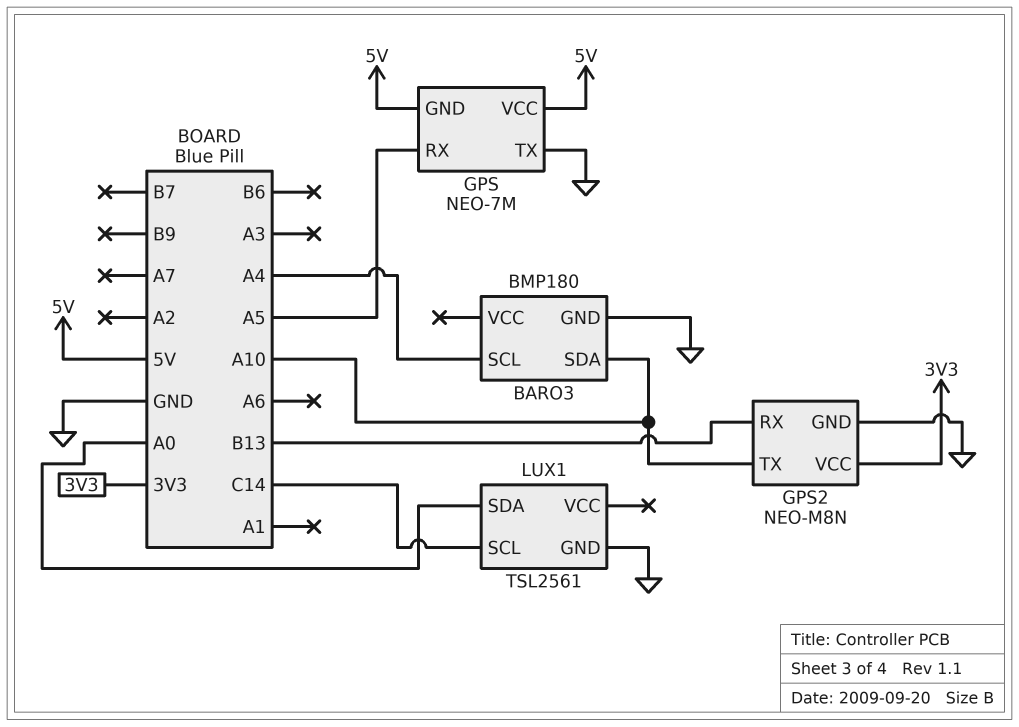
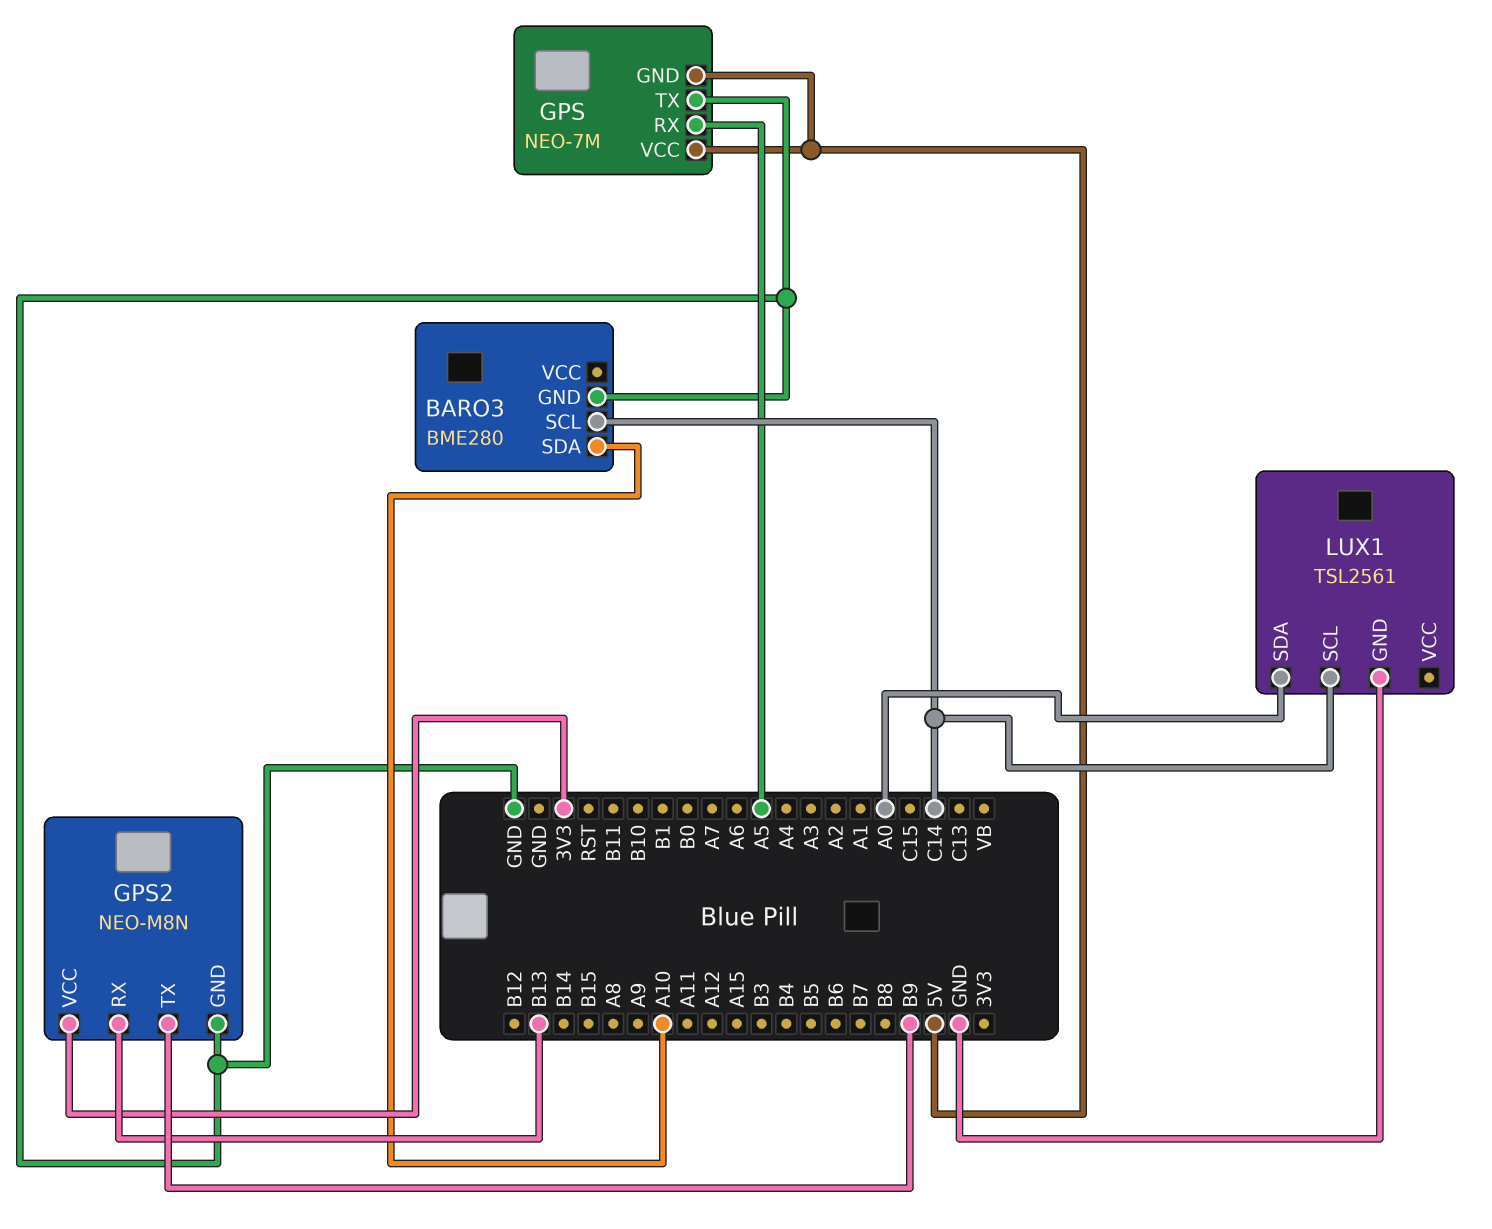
BARO3: BMP180 -> BME280
BARO3 pin SCL: A4 -> C14
GPS2 pin TX: A10 -> B9

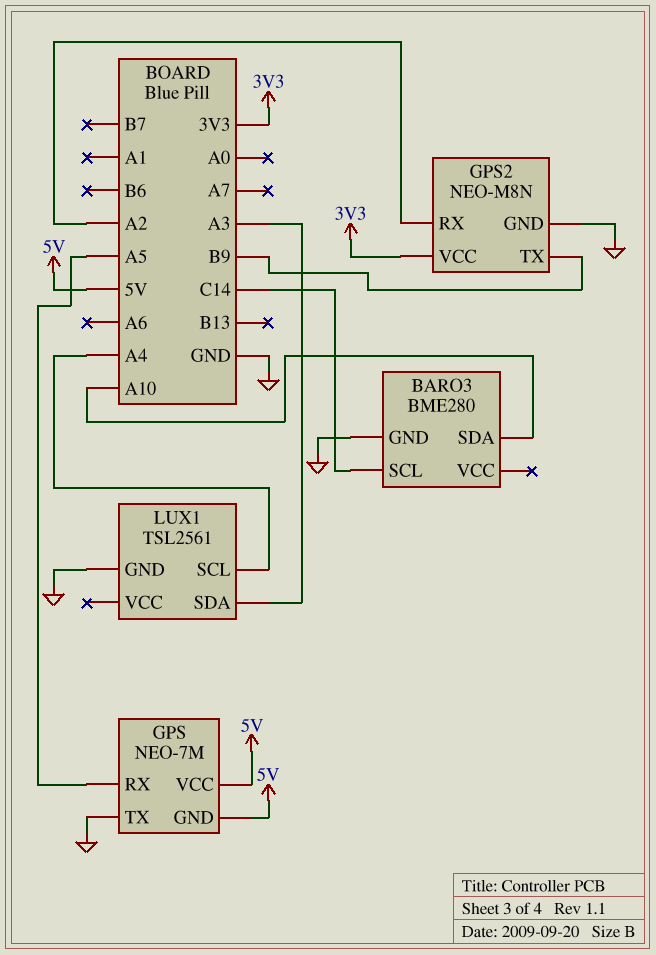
GPS2 pin RX: B13 -> A2
LUX1 pin SCL: C14 -> A4
LUX1 pin SDA: A0 -> A3

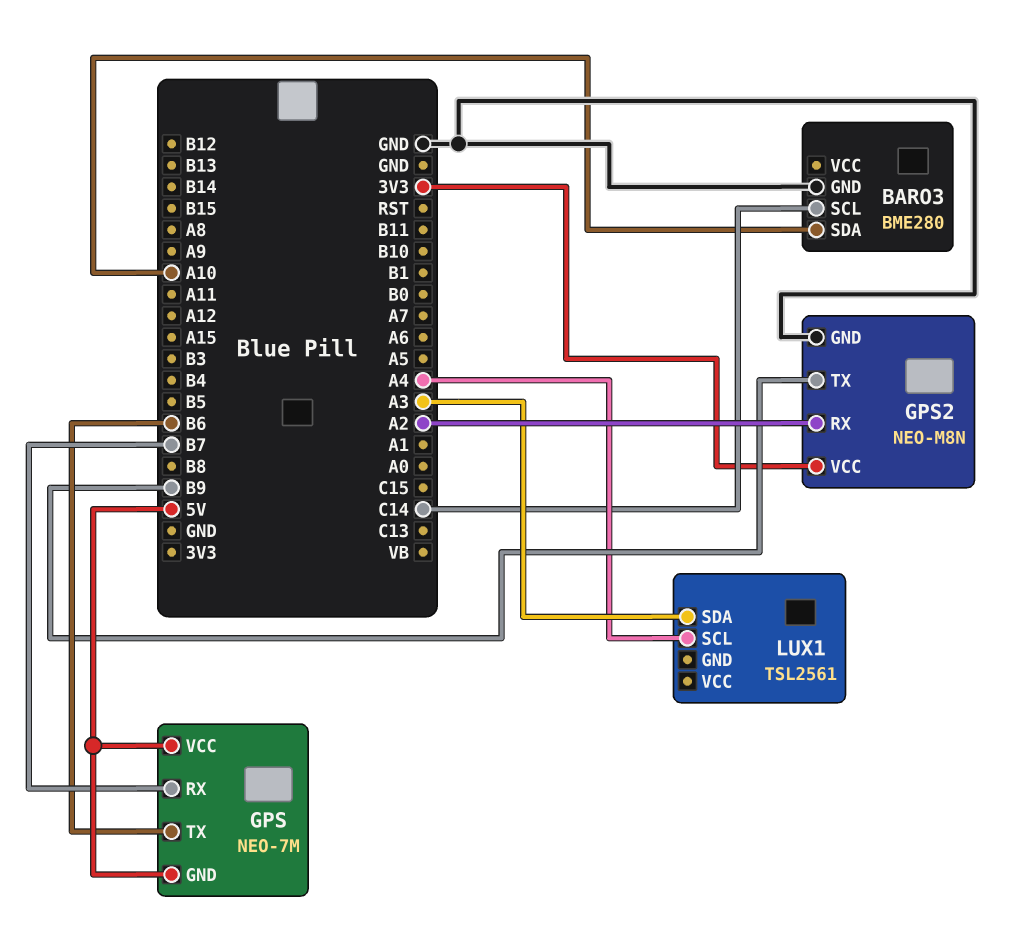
GPS pin RX: A5 -> B7
GPS pin TX: GND -> B6
LUX1 pin GND: GND -> none

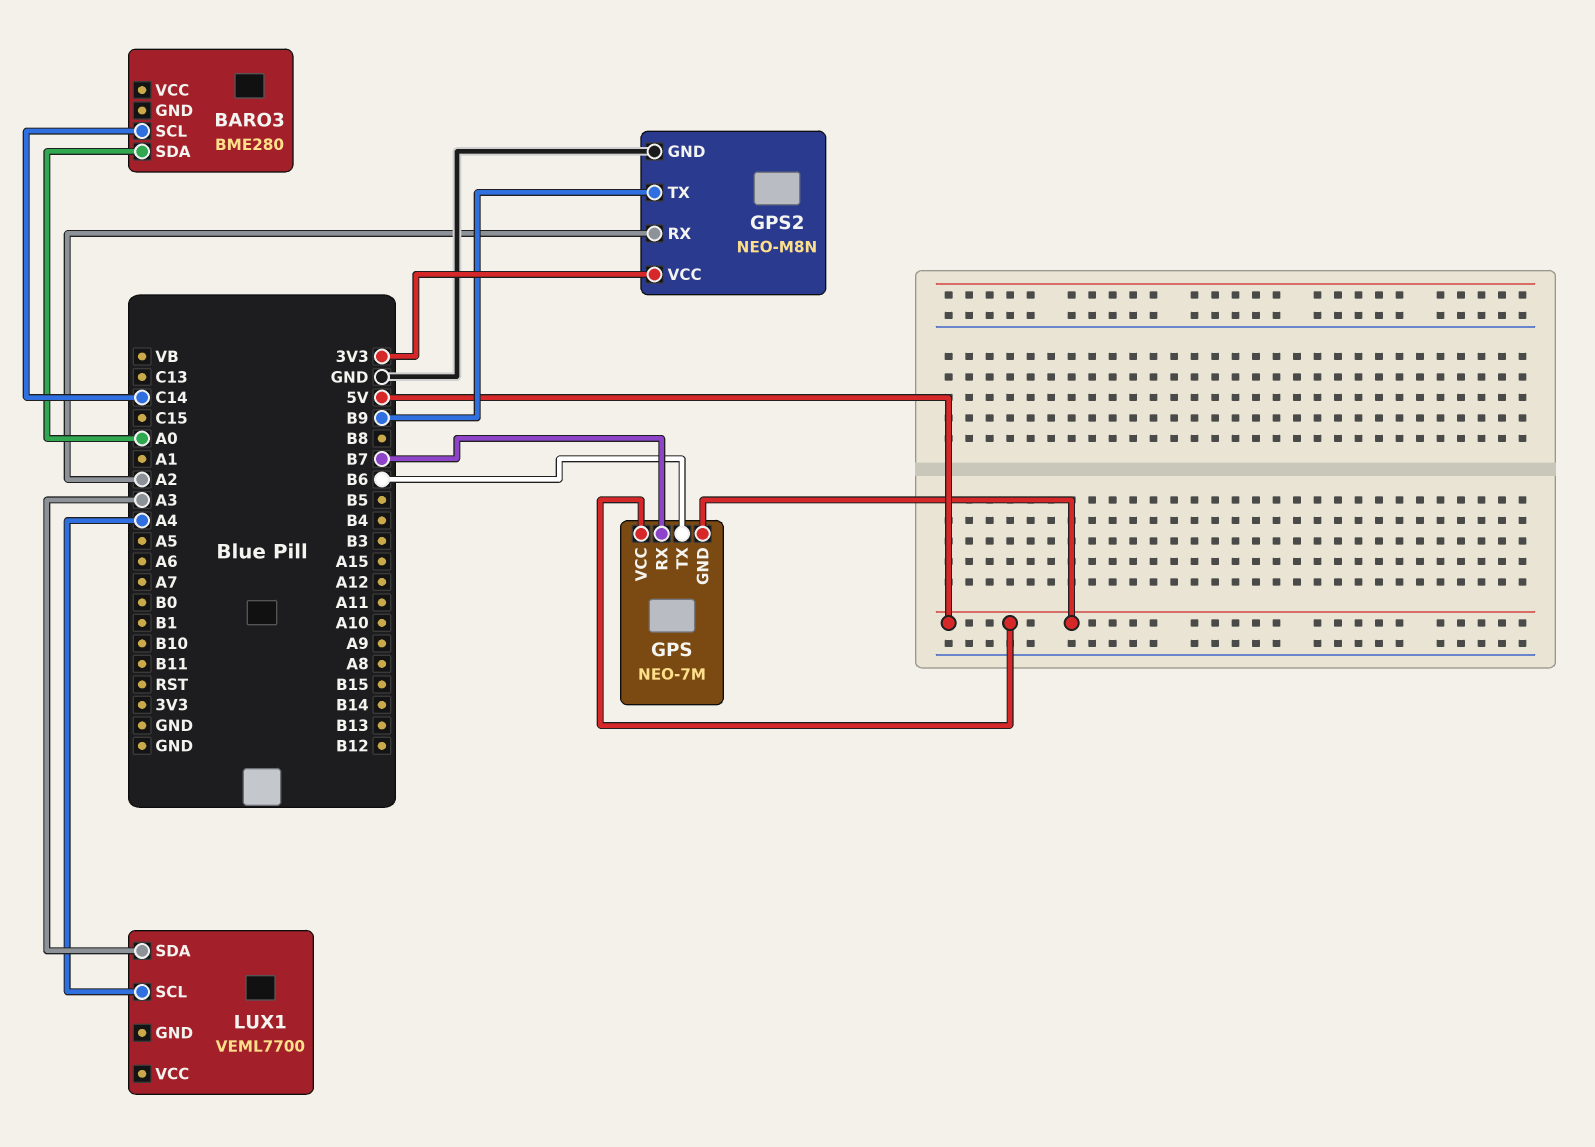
BARO3 pin GND: GND -> none
BARO3 pin SDA: A10 -> A0
LUX1: TSL2561 -> VEML7700

